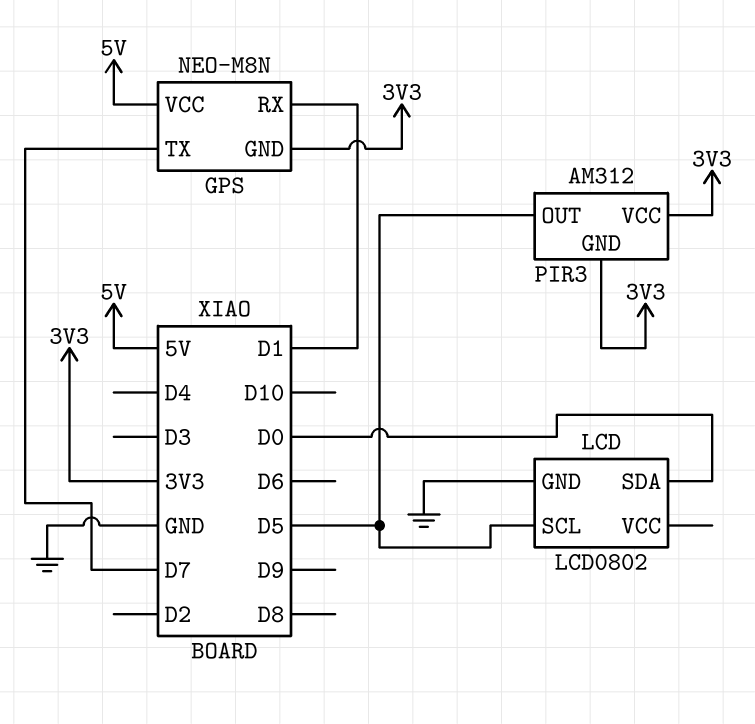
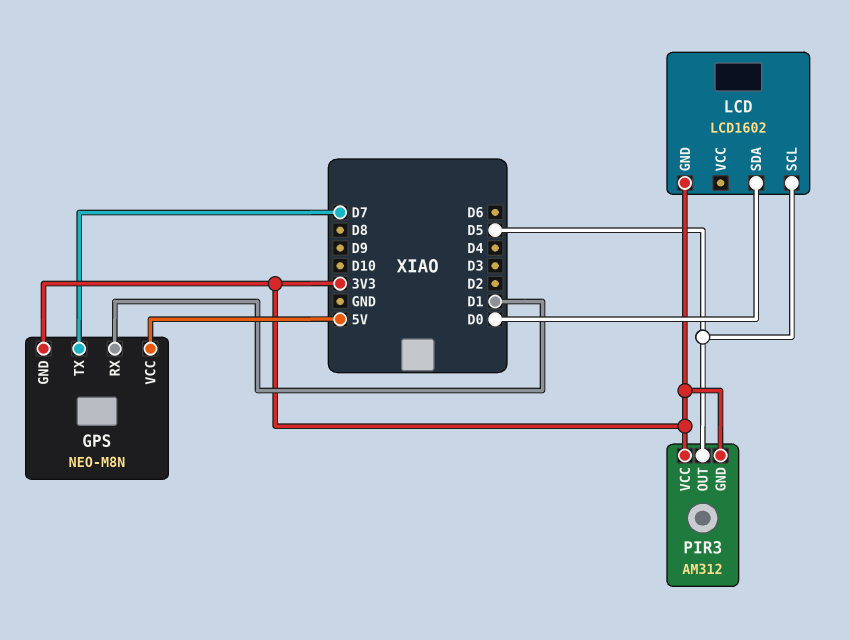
LCD: LCD0802 -> LCD1602
LCD pin GND: GND -> 3V3

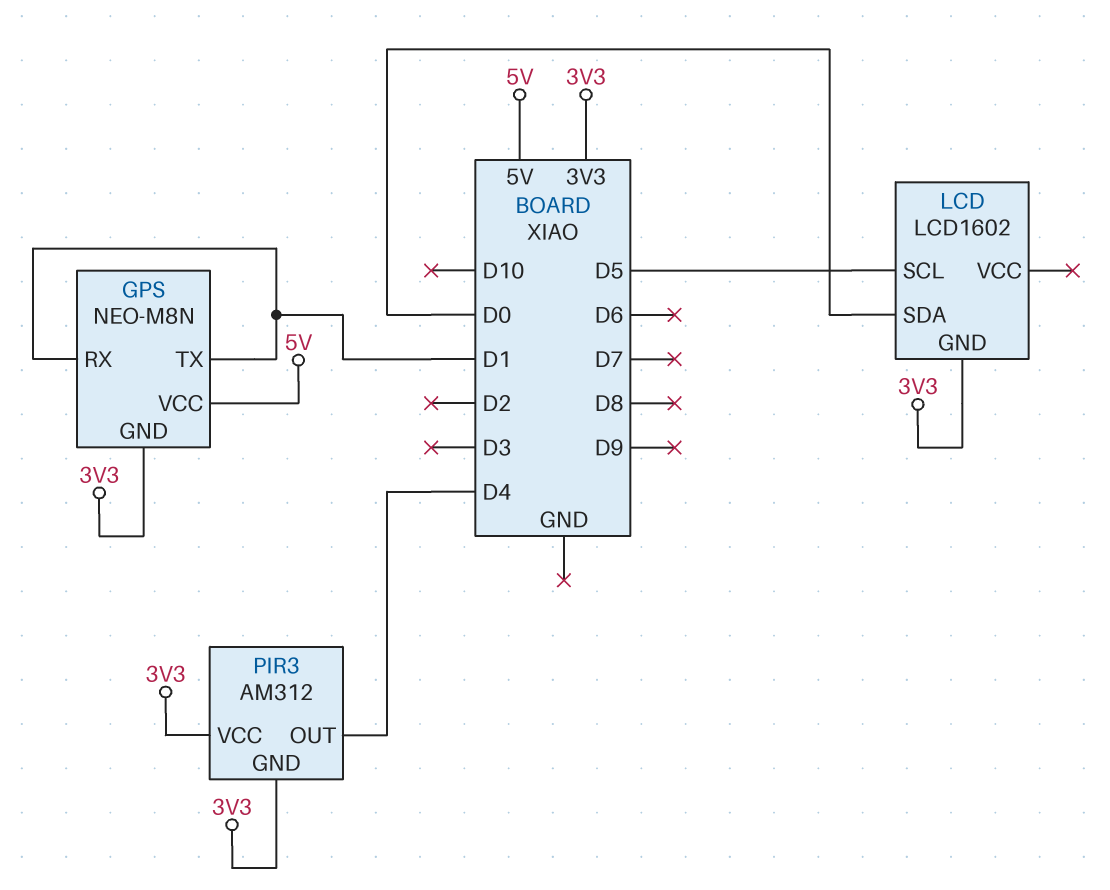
GPS pin TX: D7 -> D1
PIR3 pin OUT: D5 -> D4

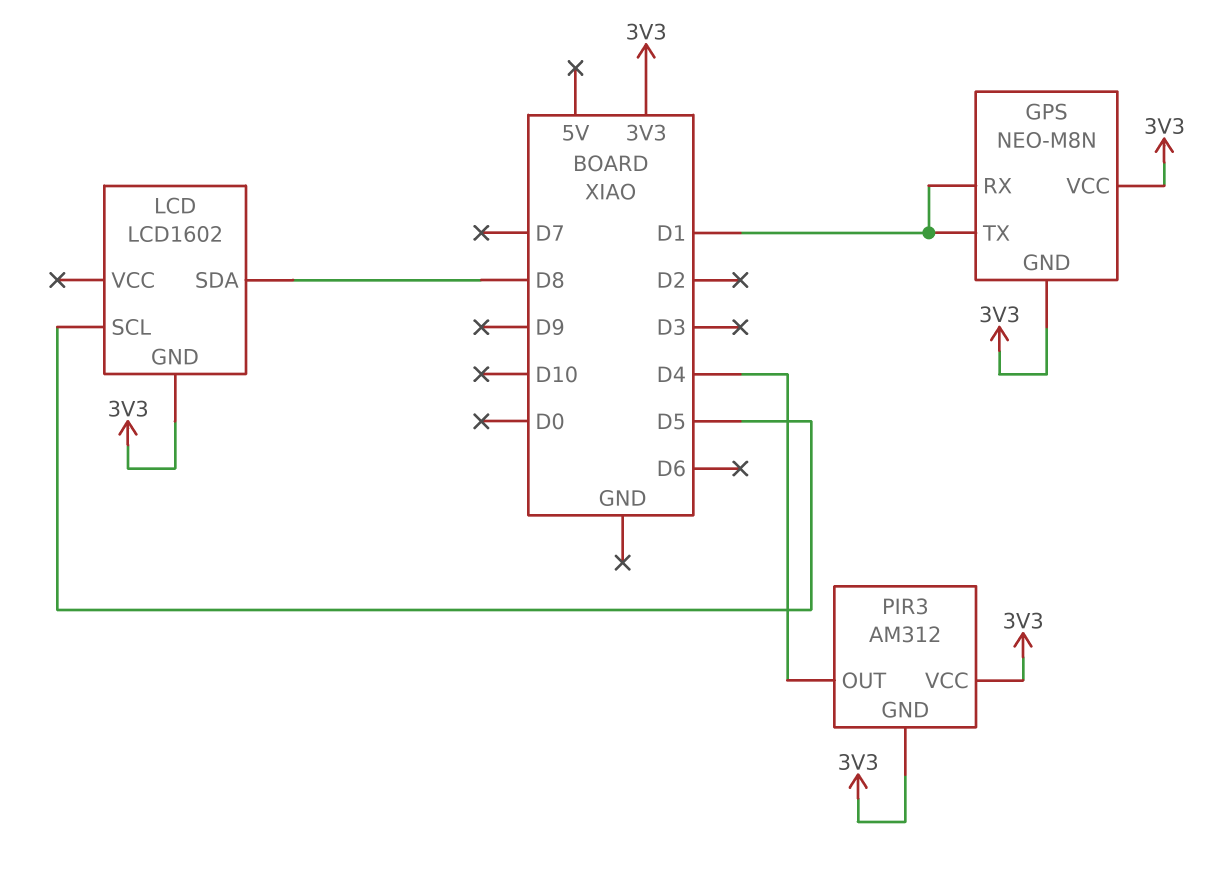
GPS pin VCC: 5V -> 3V3
LCD pin SDA: D0 -> D8

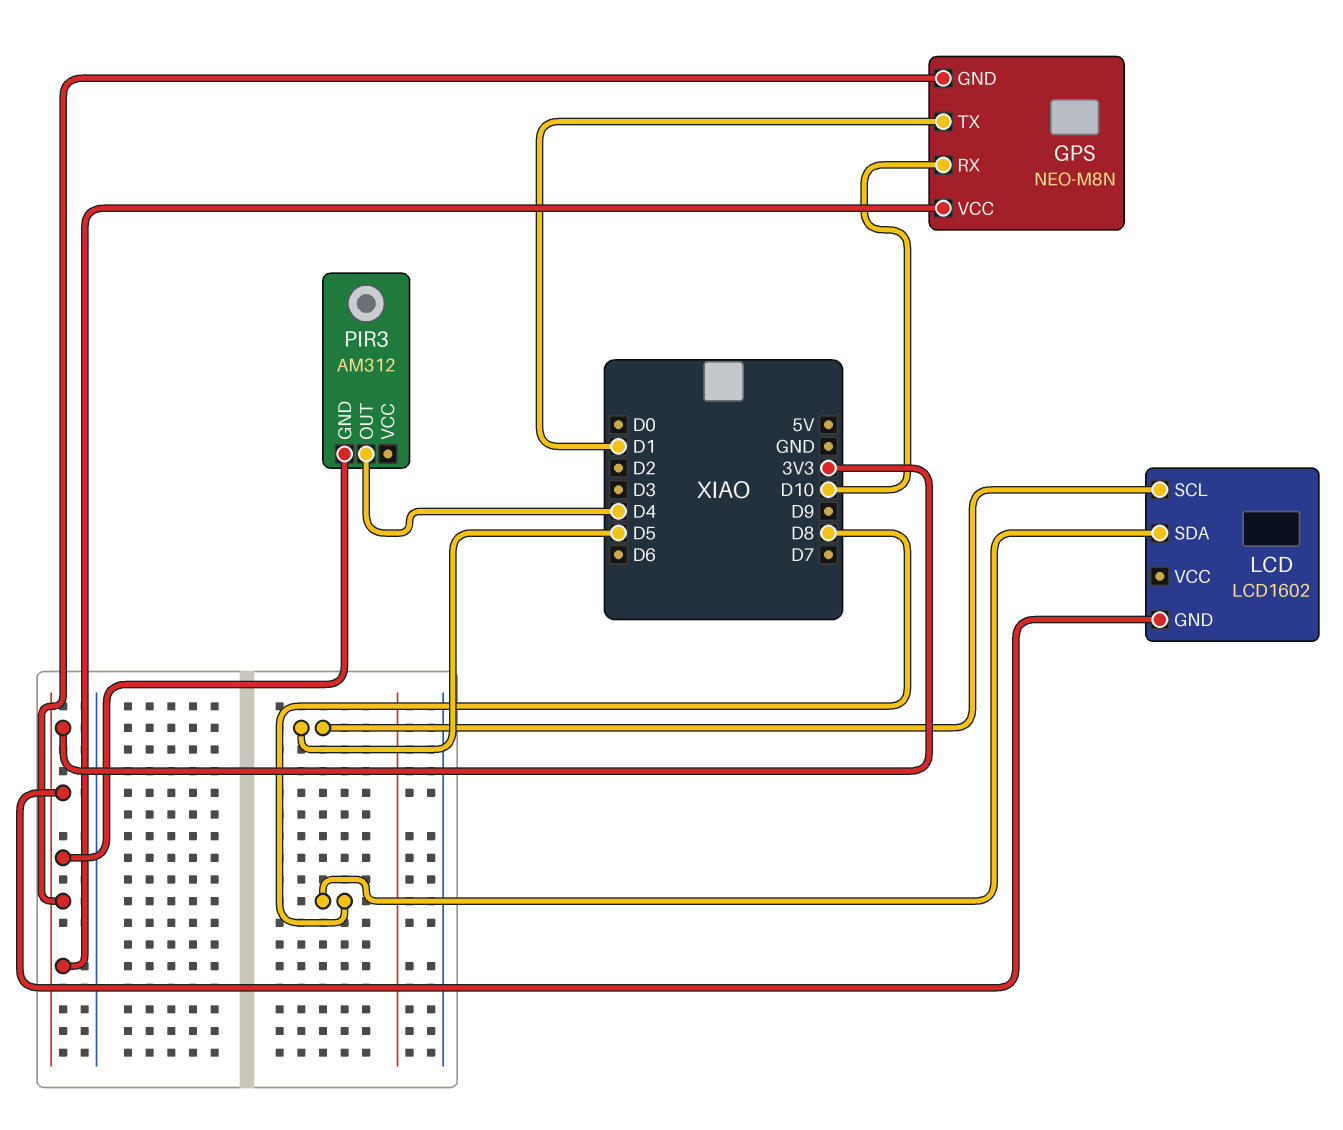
GPS pin RX: D1 -> D10
PIR3 pin VCC: 3V3 -> none

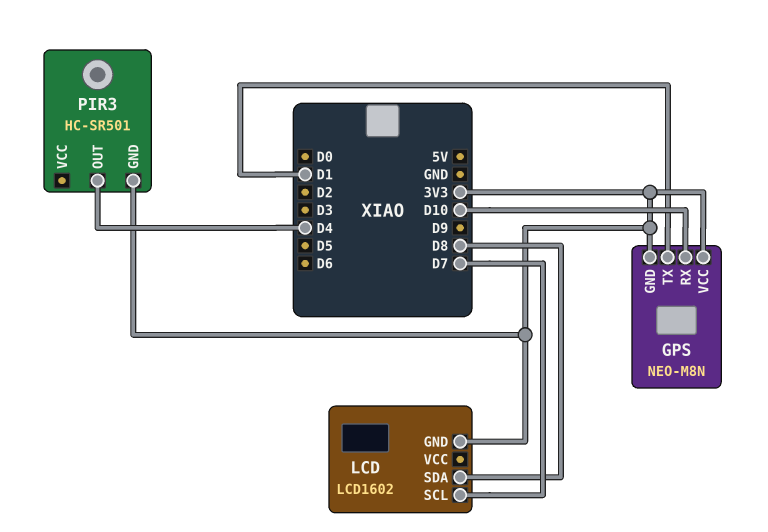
LCD pin SCL: D5 -> D7
PIR3: AM312 -> HC-SR501

